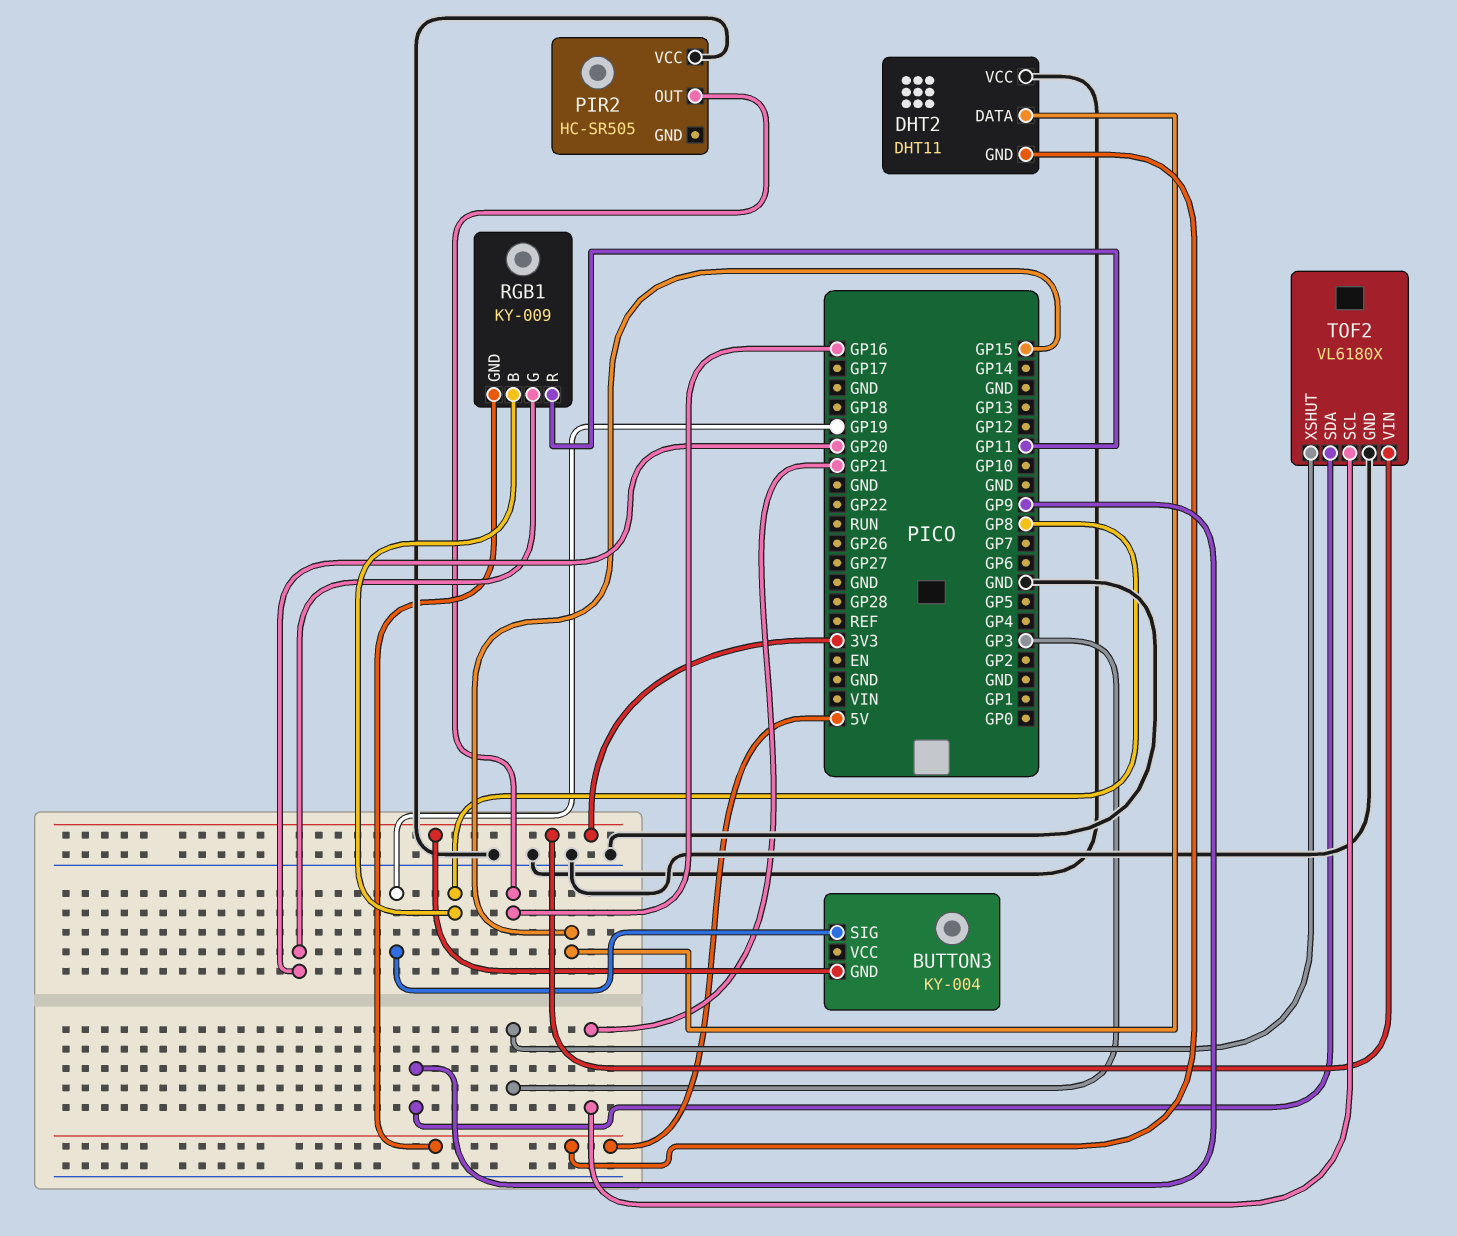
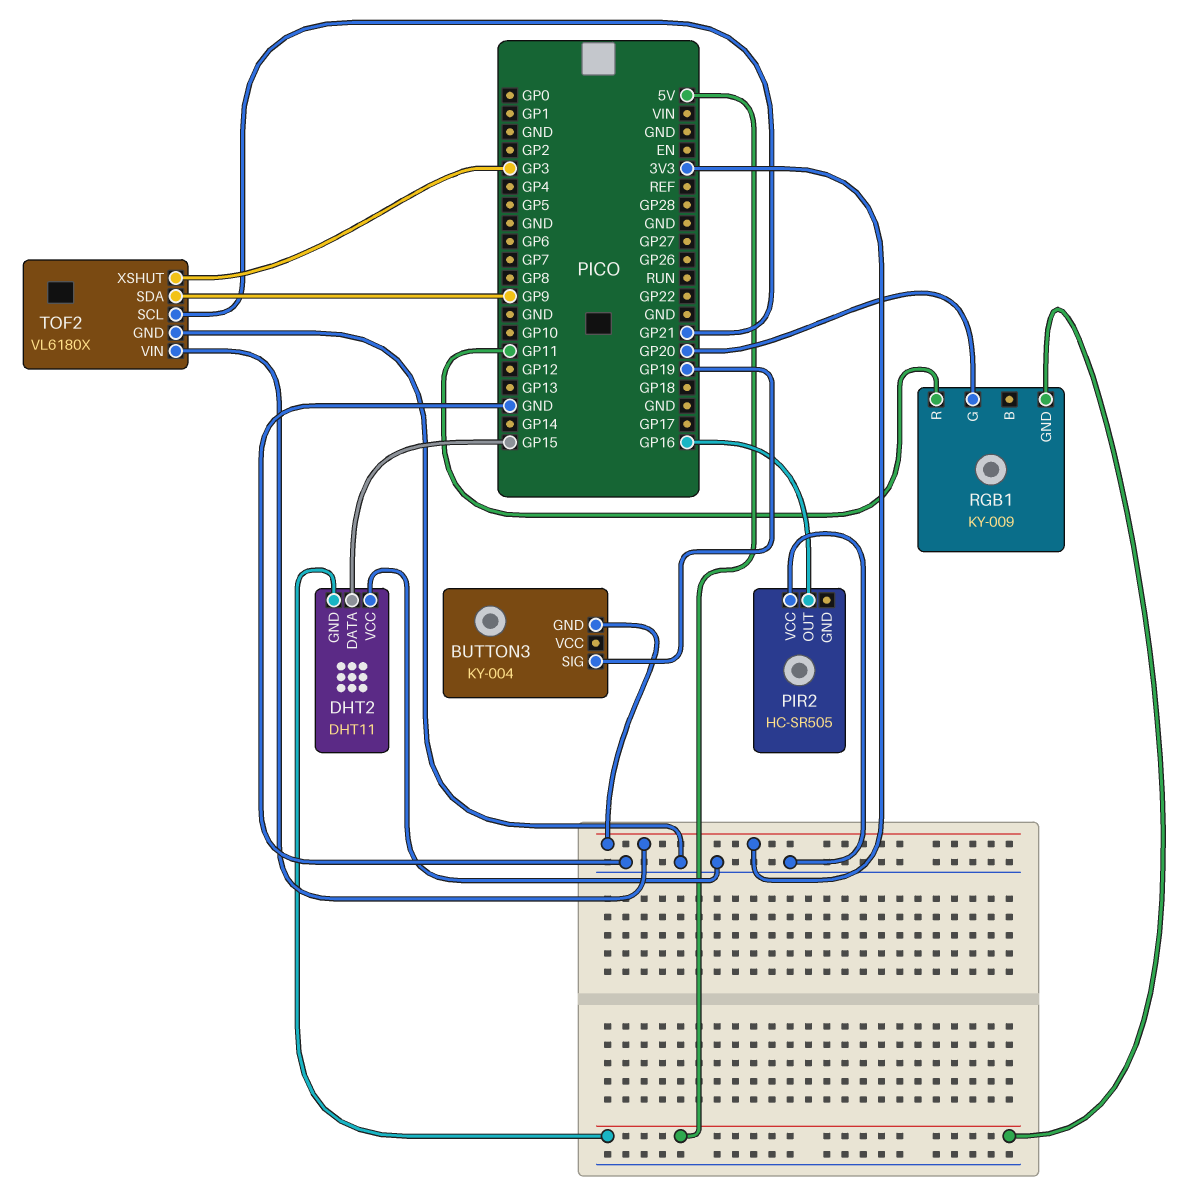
RGB1 pin B: GP8 -> none

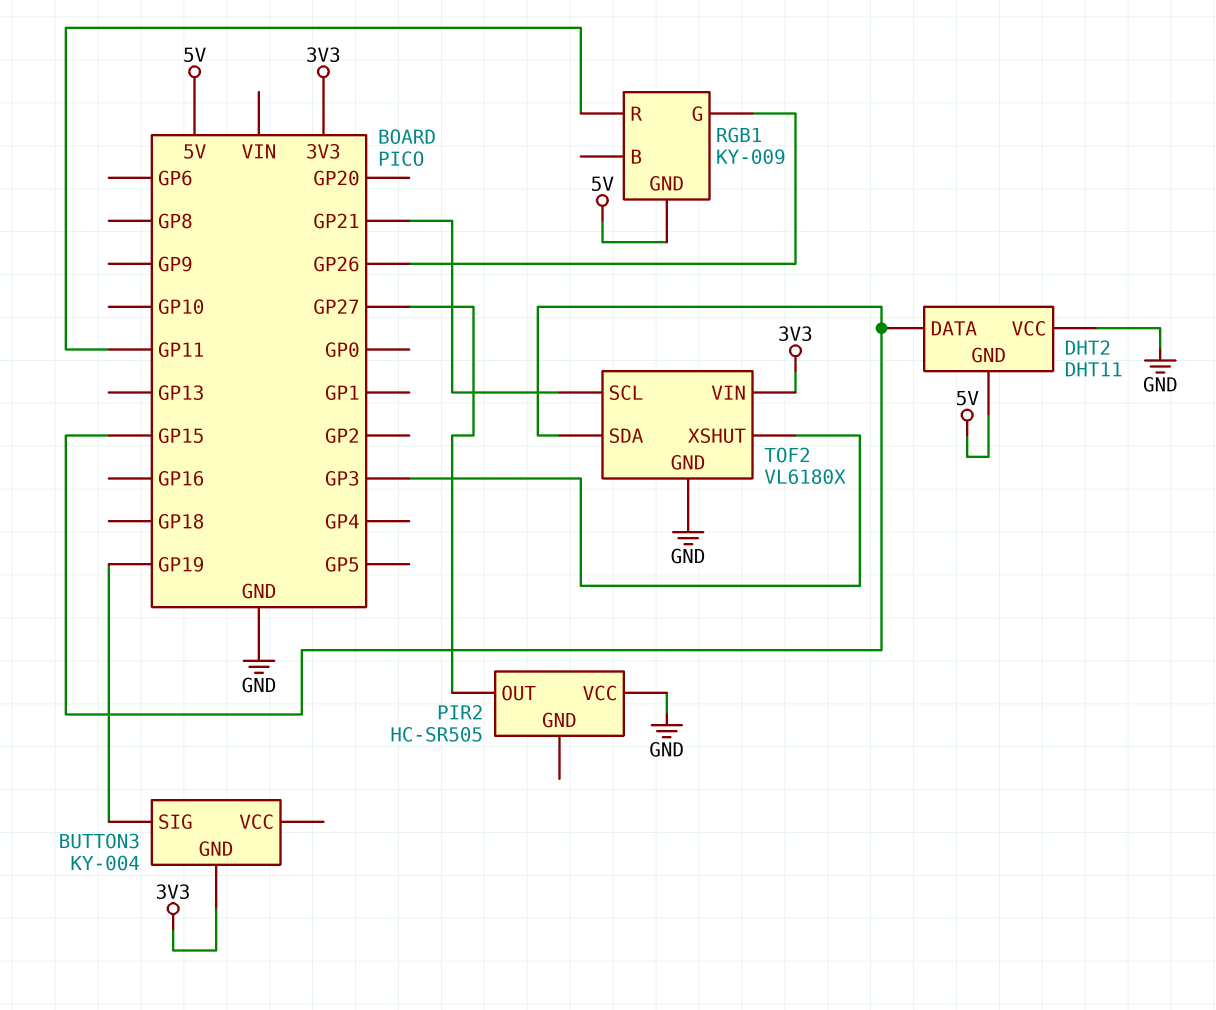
PIR2 pin OUT: GP16 -> GP27
RGB1 pin G: GP20 -> GP26
TOF2 pin SDA: GP9 -> GP15

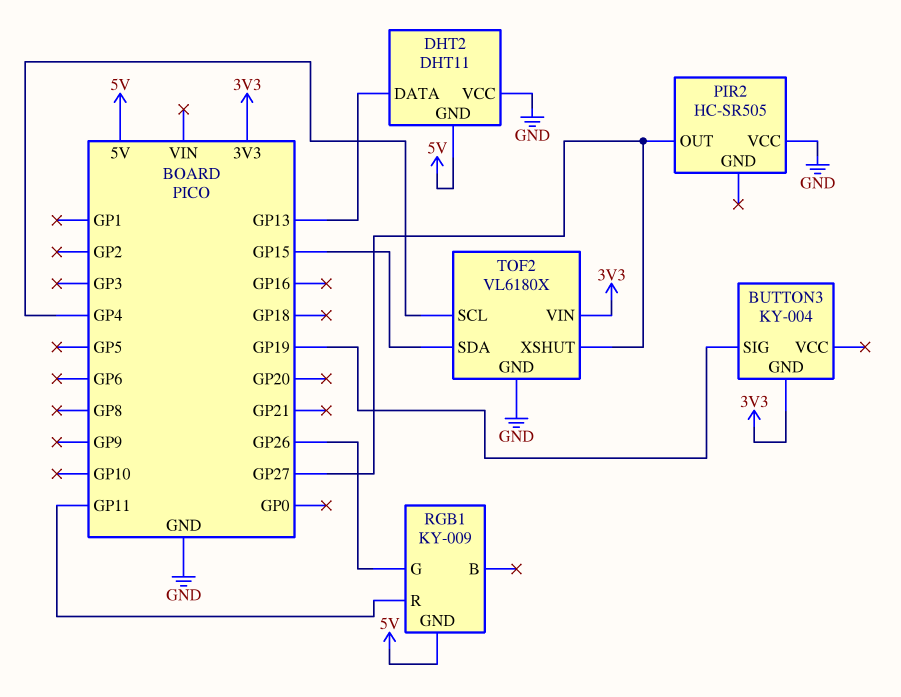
DHT2 pin DATA: GP15 -> GP13
TOF2 pin SCL: GP21 -> GP4
TOF2 pin XSHUT: GP3 -> GP27

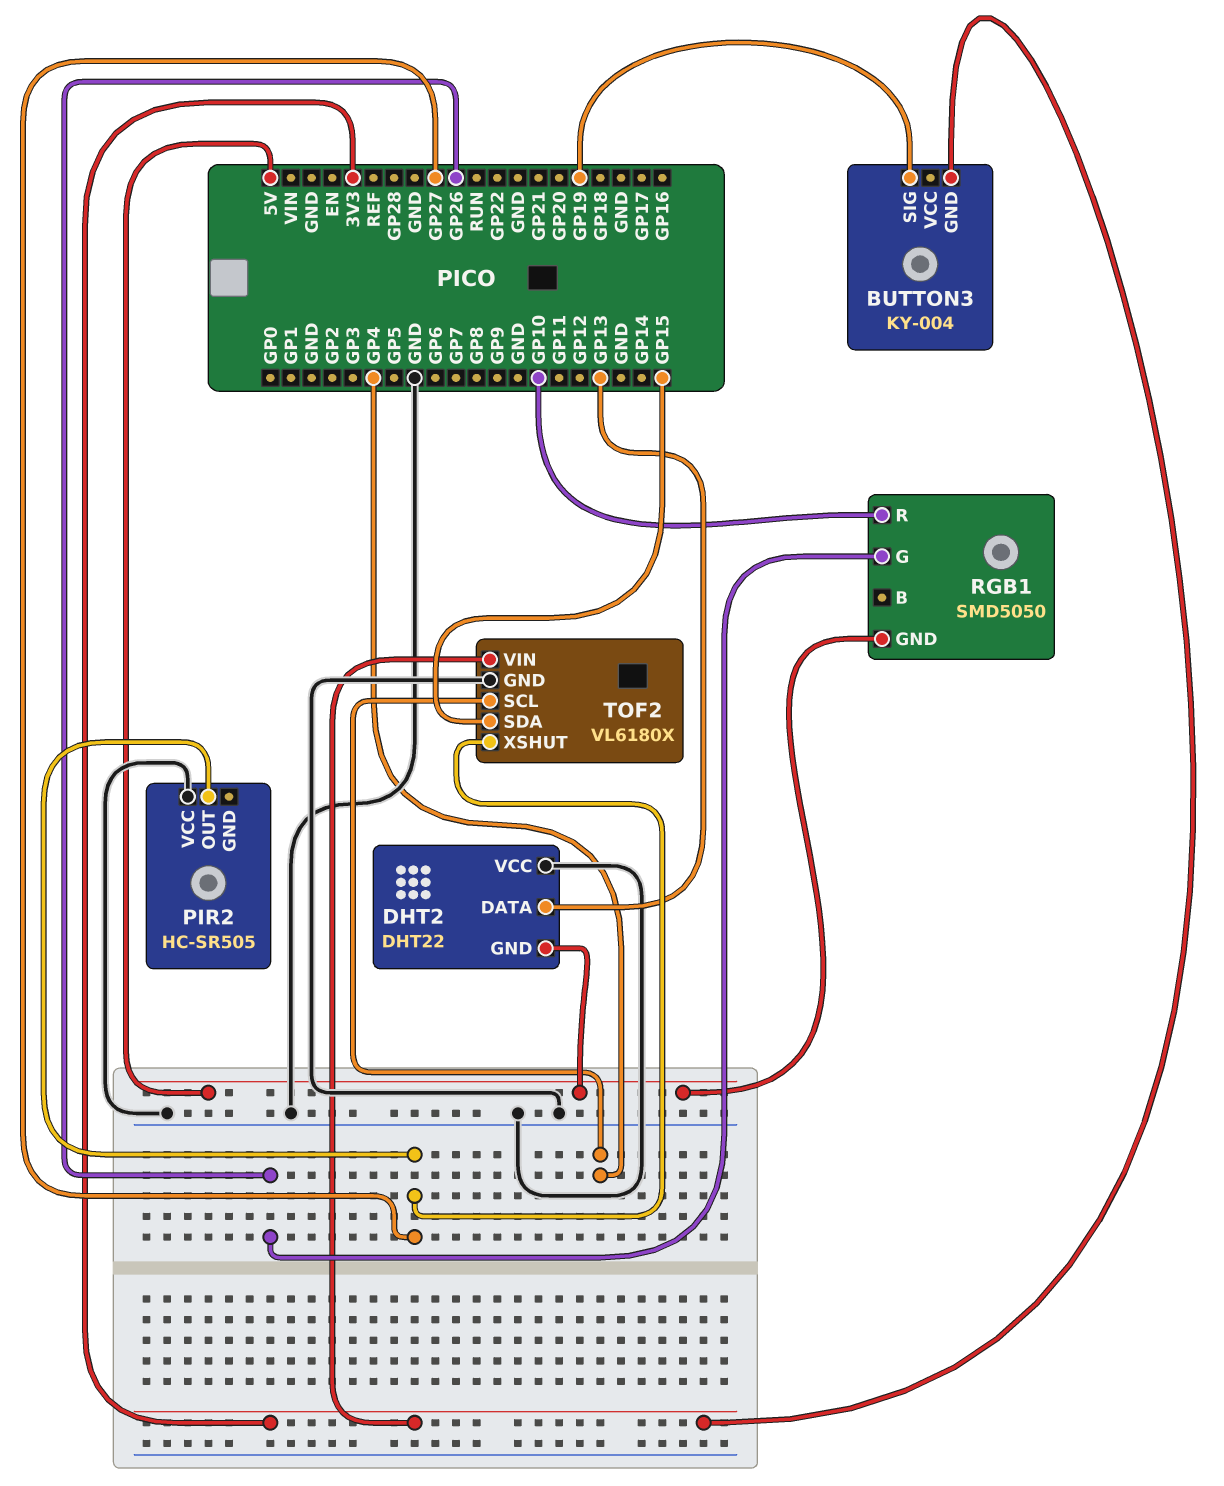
DHT2: DHT11 -> DHT22
RGB1: KY-009 -> SMD5050
RGB1 pin R: GP11 -> GP10

